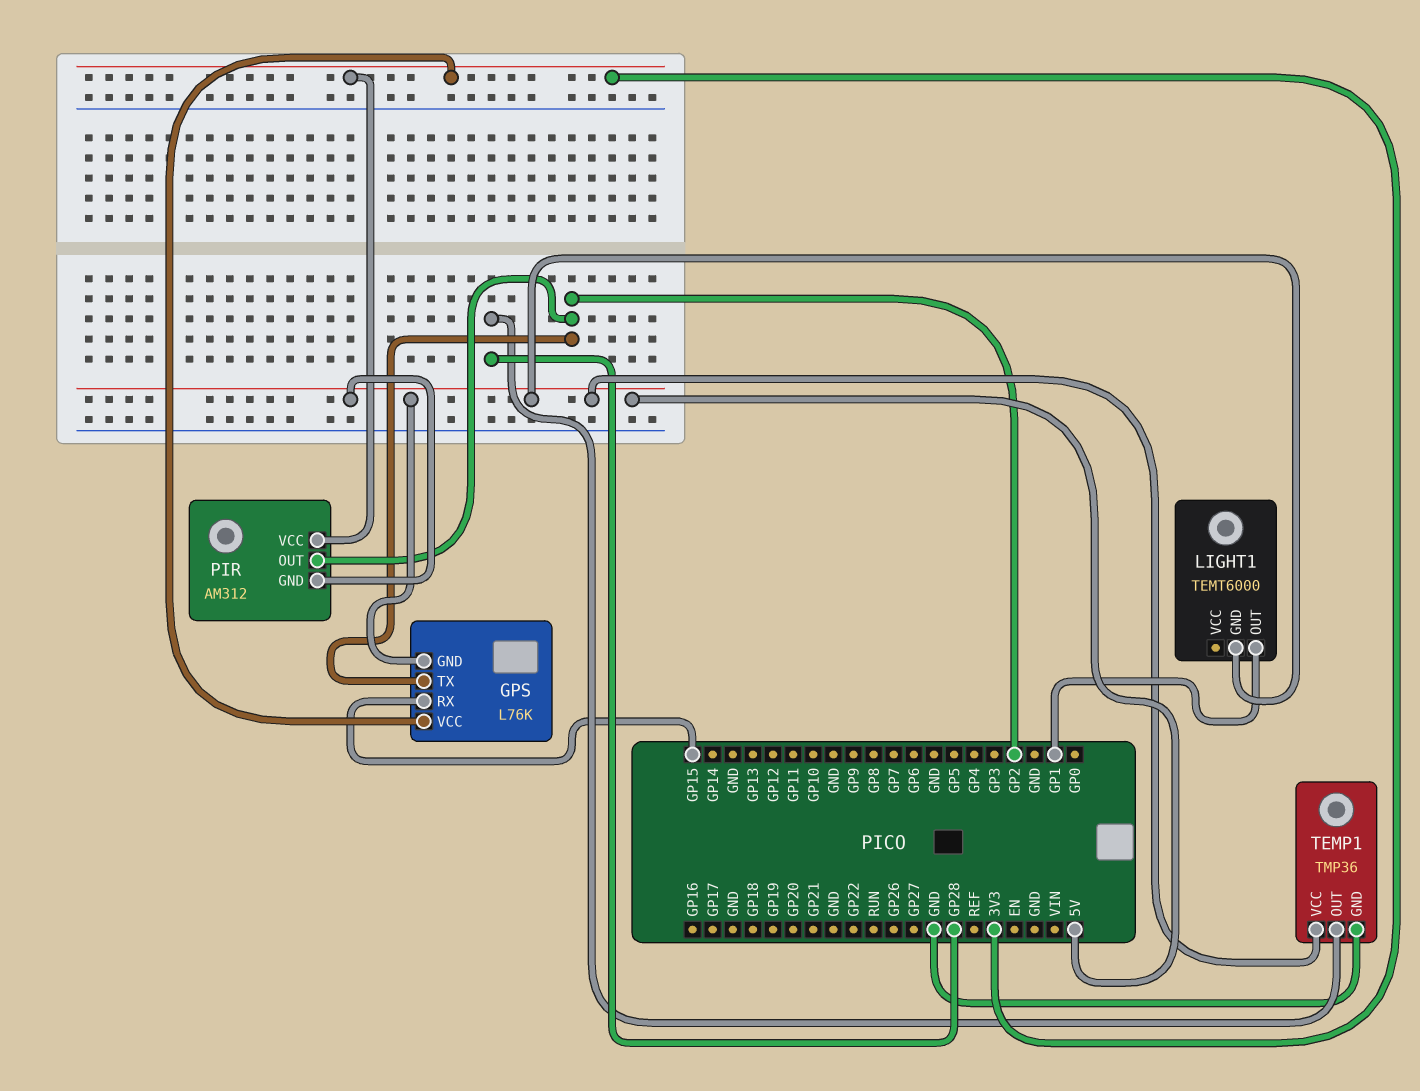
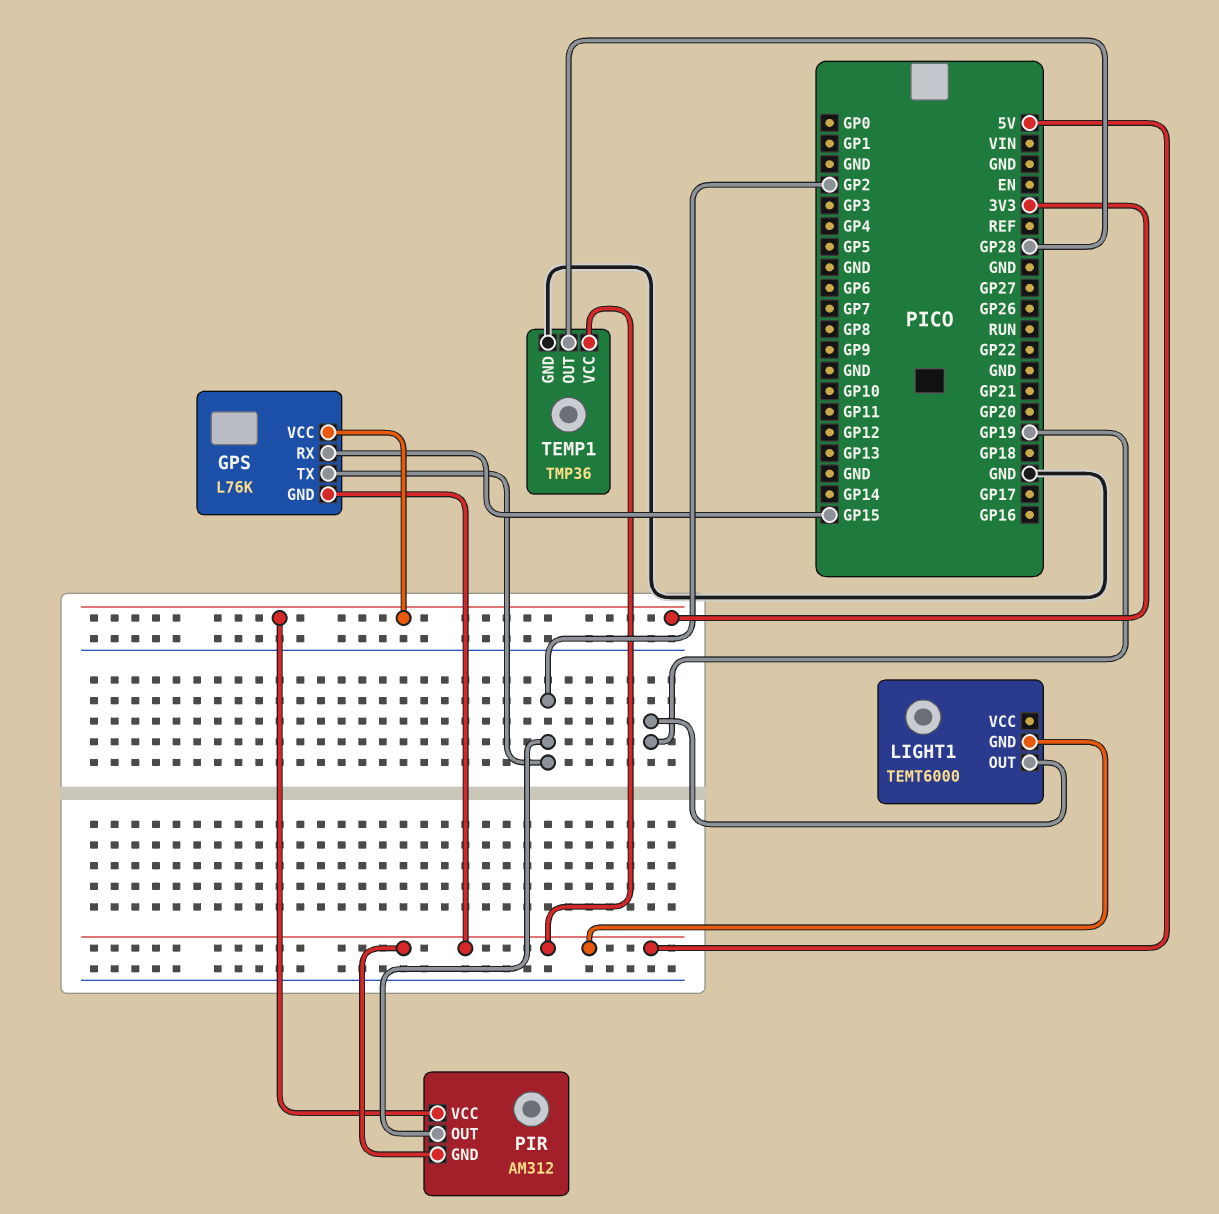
LIGHT1 pin OUT: GP1 -> GP19

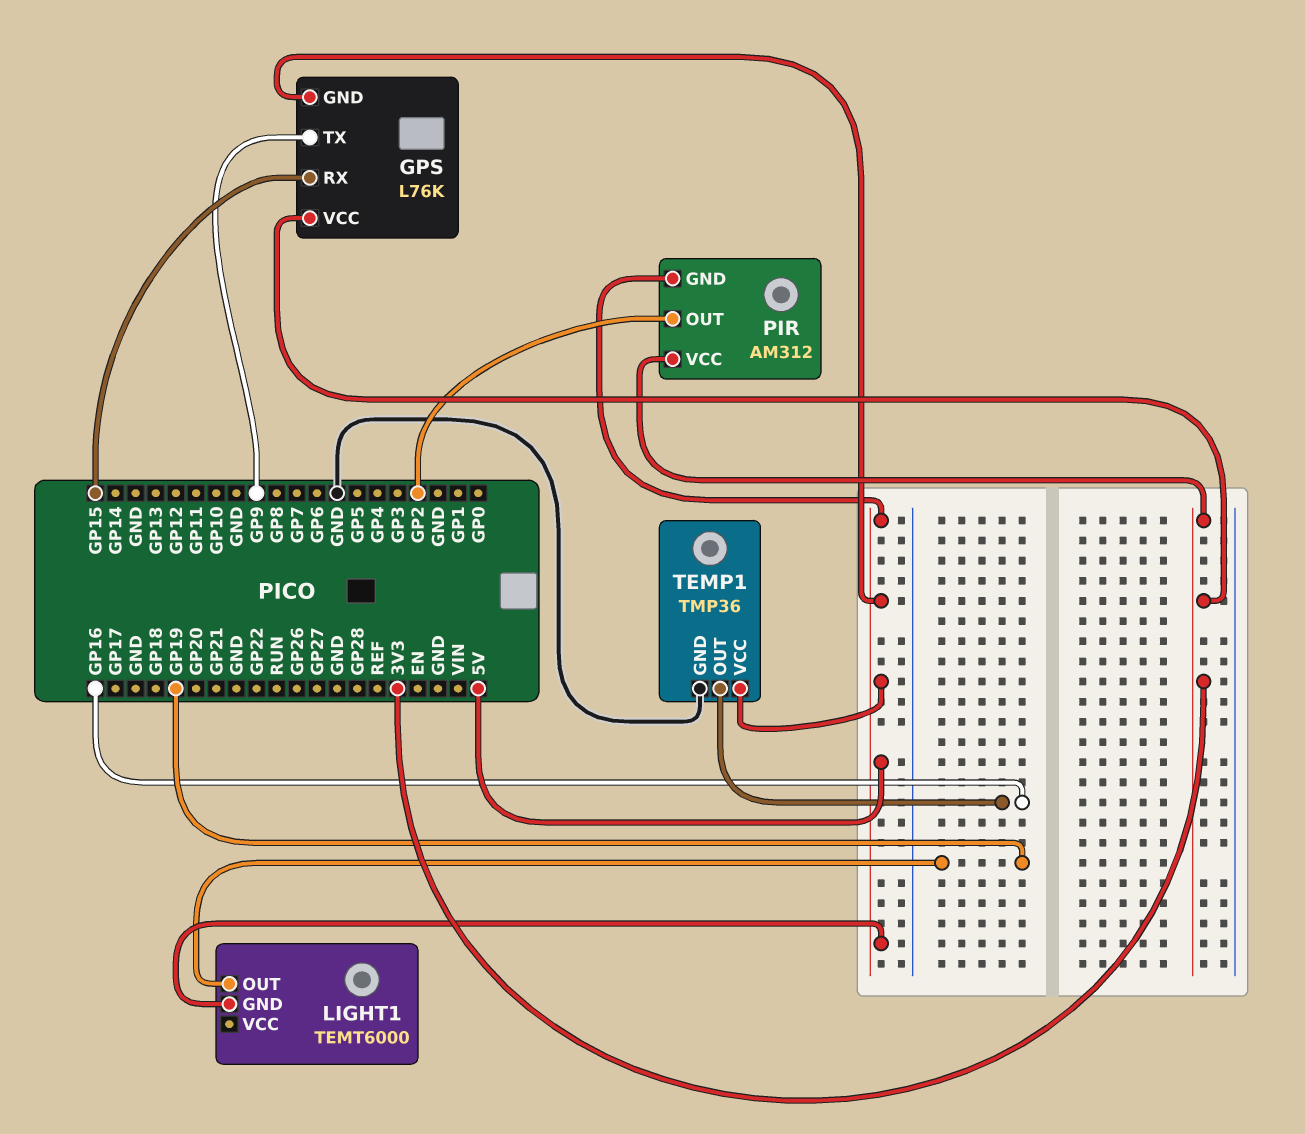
GPS pin TX: GP2 -> GP9
TEMP1 pin OUT: GP28 -> GP16

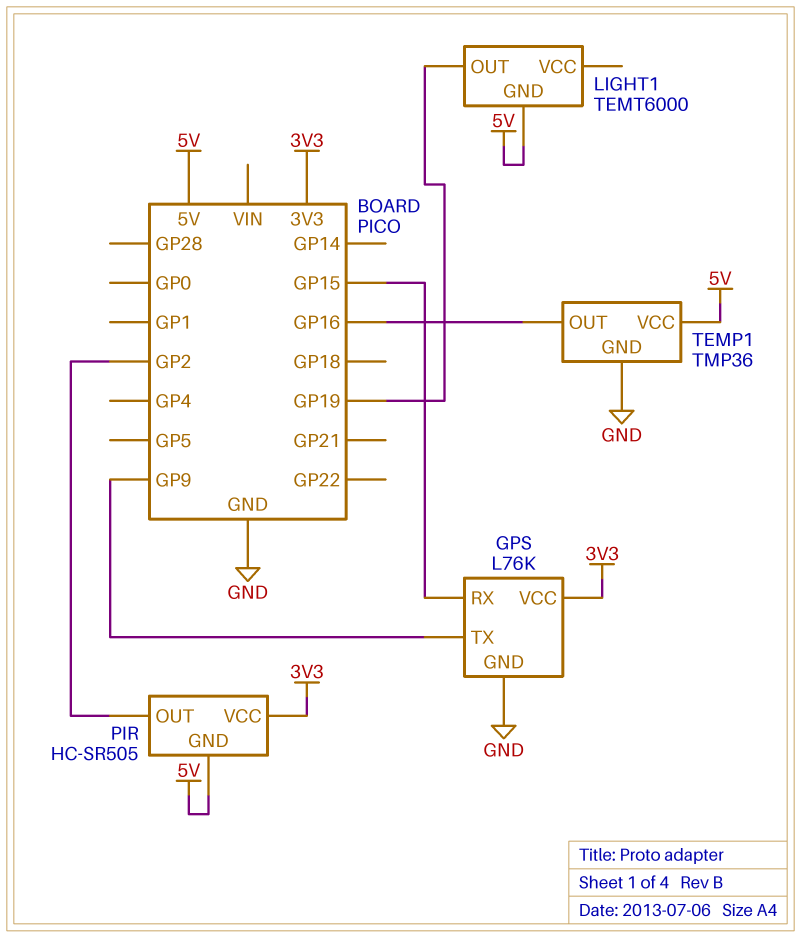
GPS pin GND: 5V -> GND
PIR: AM312 -> HC-SR505

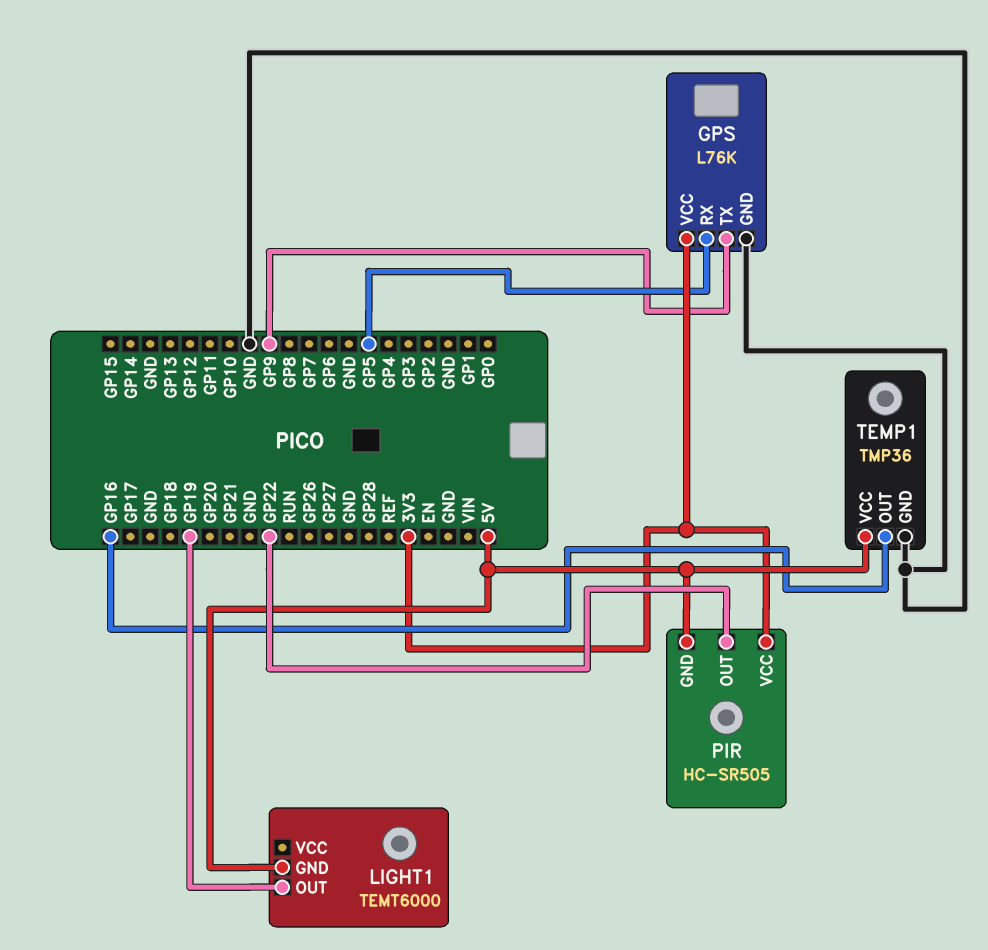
GPS pin RX: GP15 -> GP5
PIR pin OUT: GP2 -> GP22

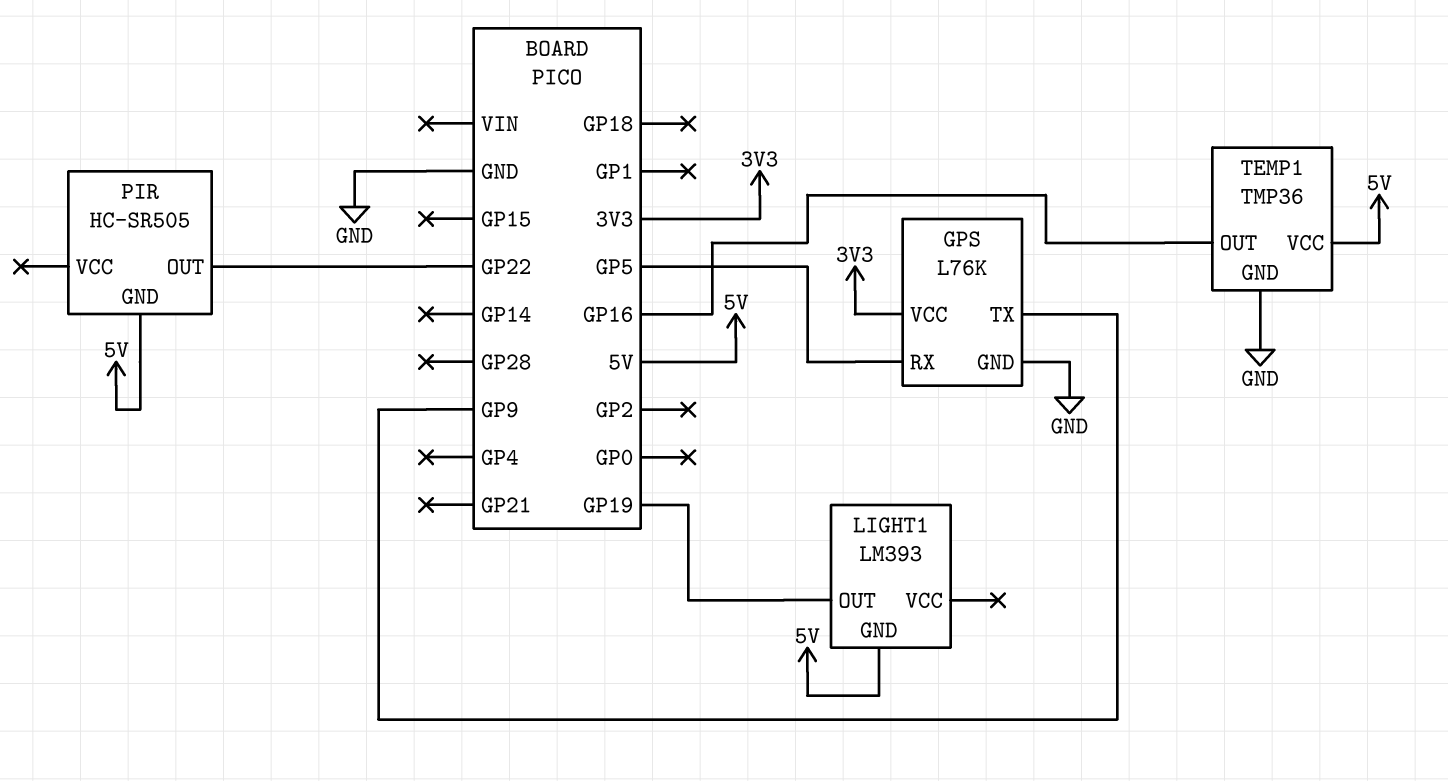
LIGHT1: TEMT6000 -> LM393
PIR pin VCC: 3V3 -> none

